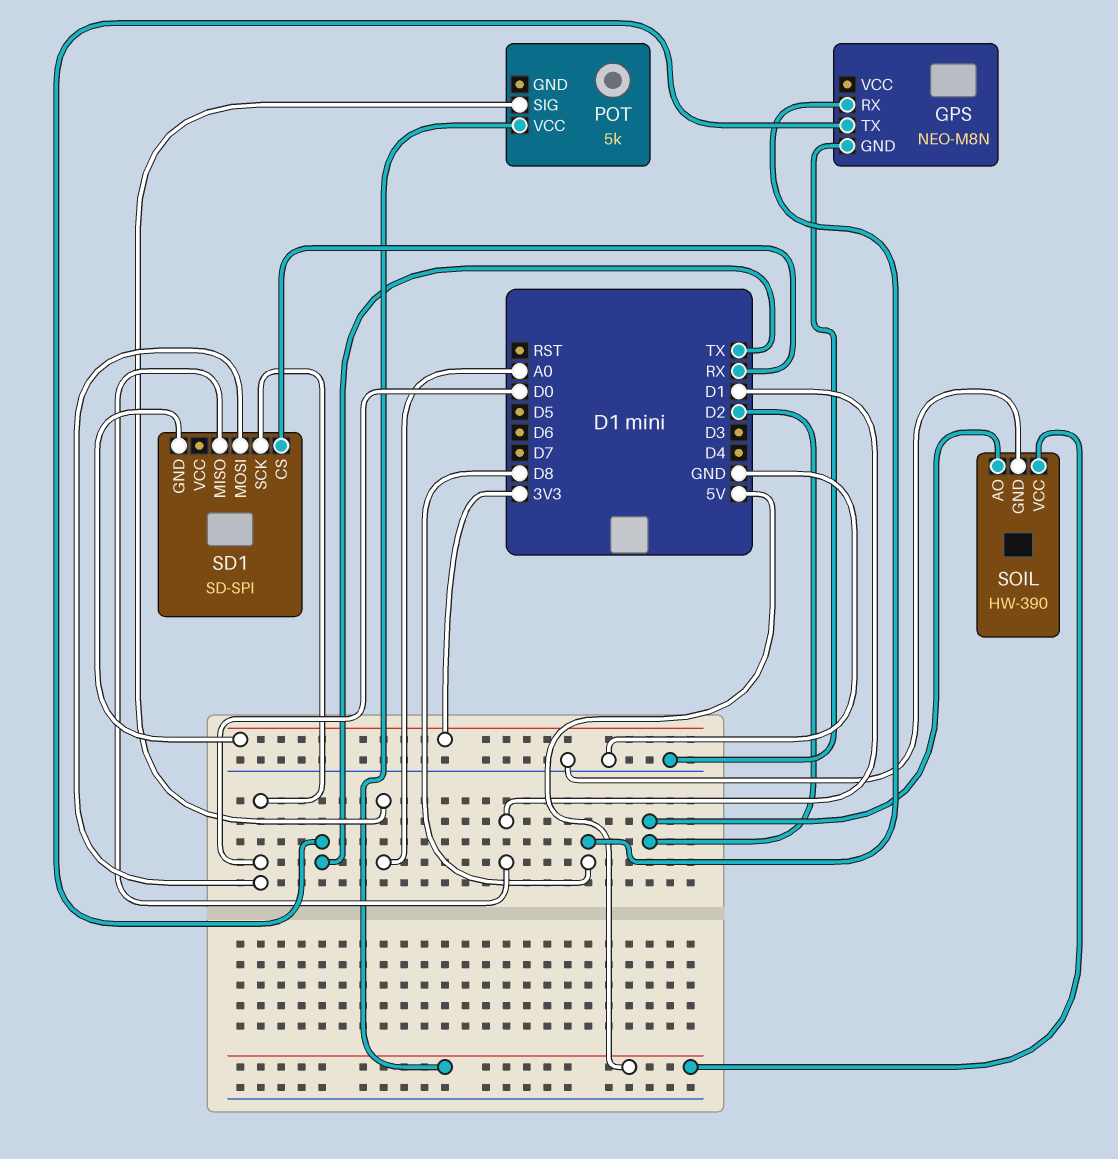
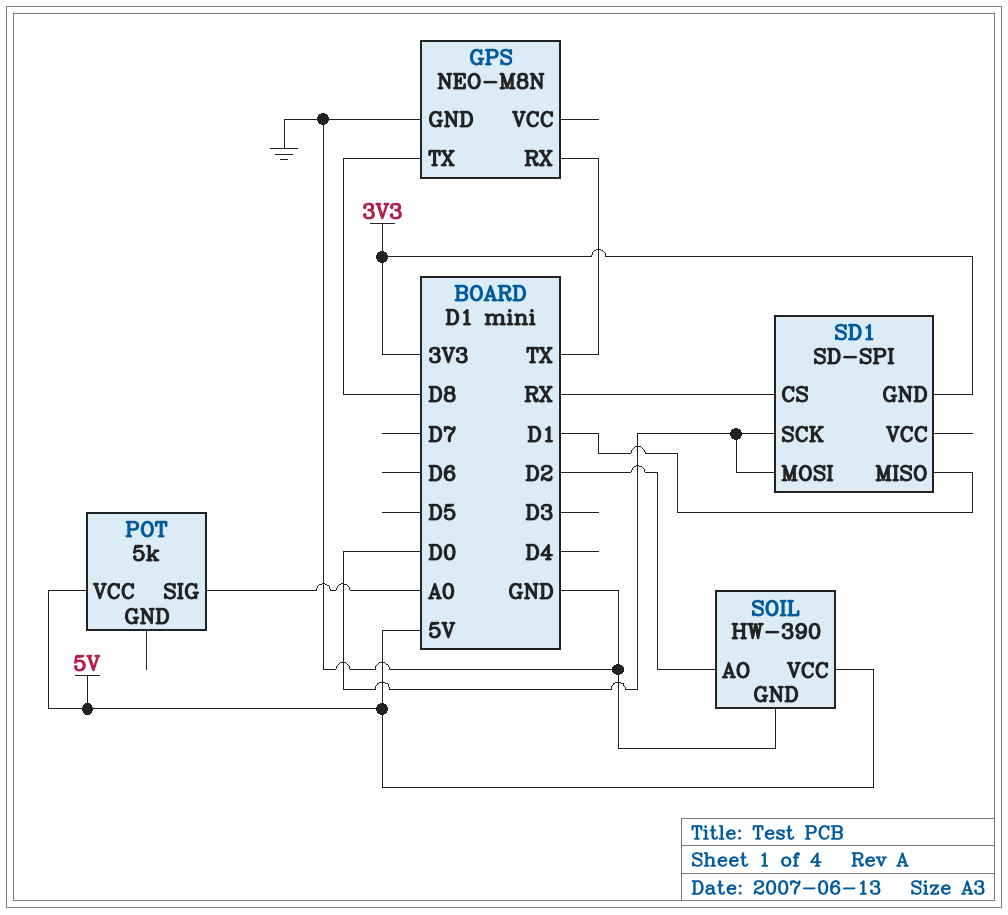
GPS pin RX: D8 -> TX
GPS pin TX: TX -> D8

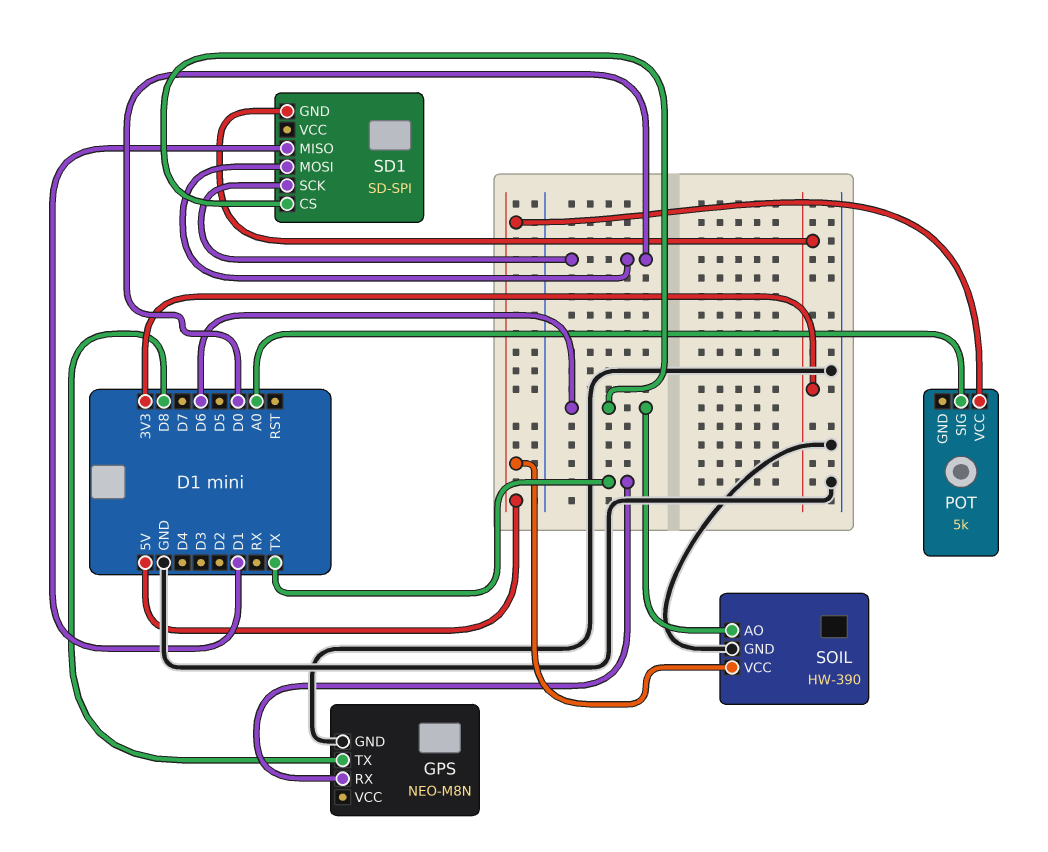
SD1 pin CS: RX -> D6
SOIL pin AO: D2 -> D6

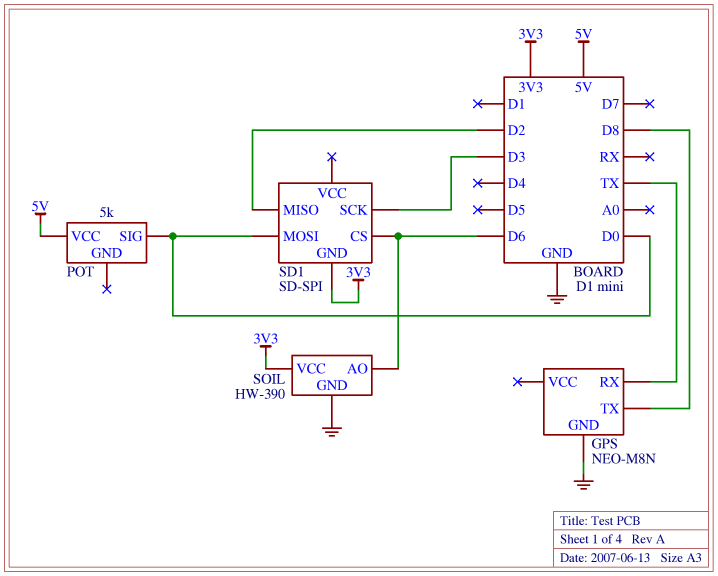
POT pin SIG: A0 -> D0
SD1 pin MISO: D1 -> D2
SD1 pin SCK: D0 -> D3
SOIL pin VCC: 5V -> 3V3

